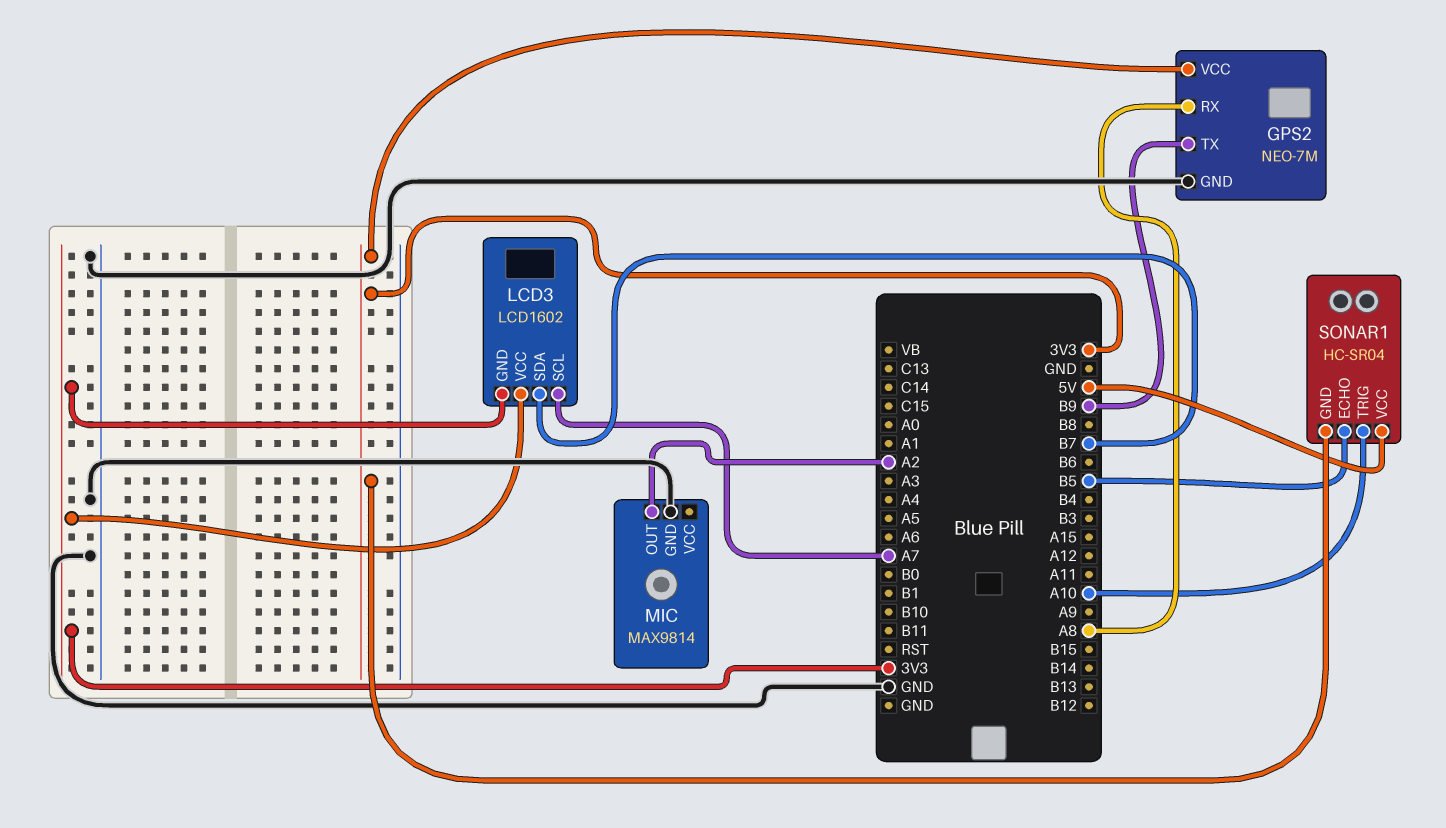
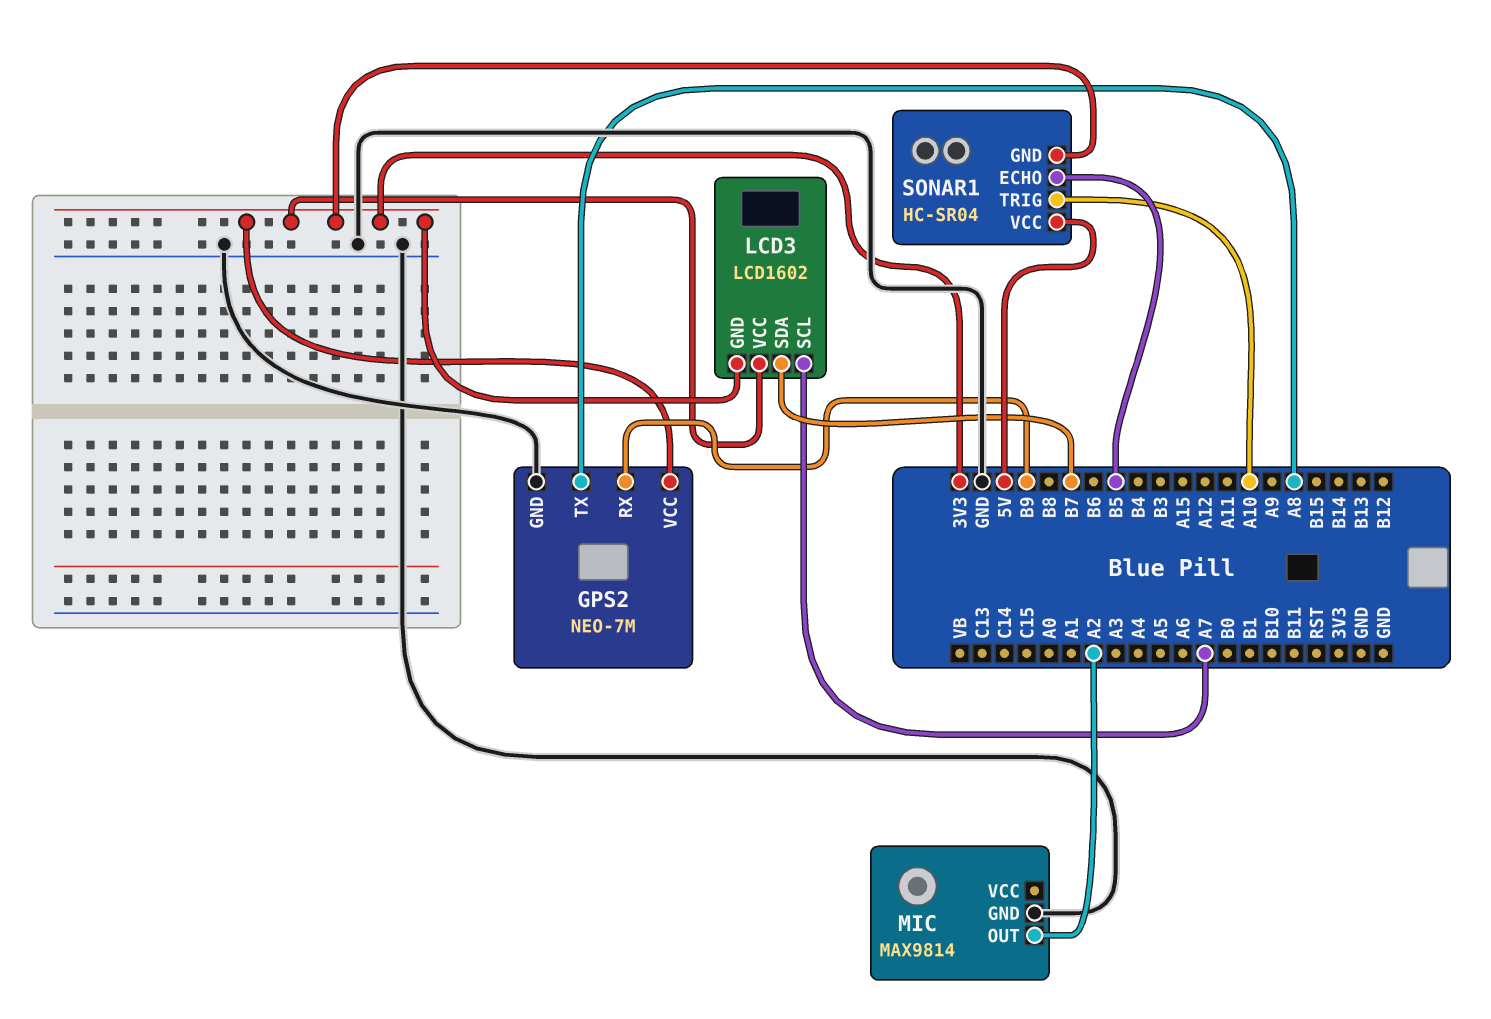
GPS2 pin RX: A8 -> B9
GPS2 pin TX: B9 -> A8

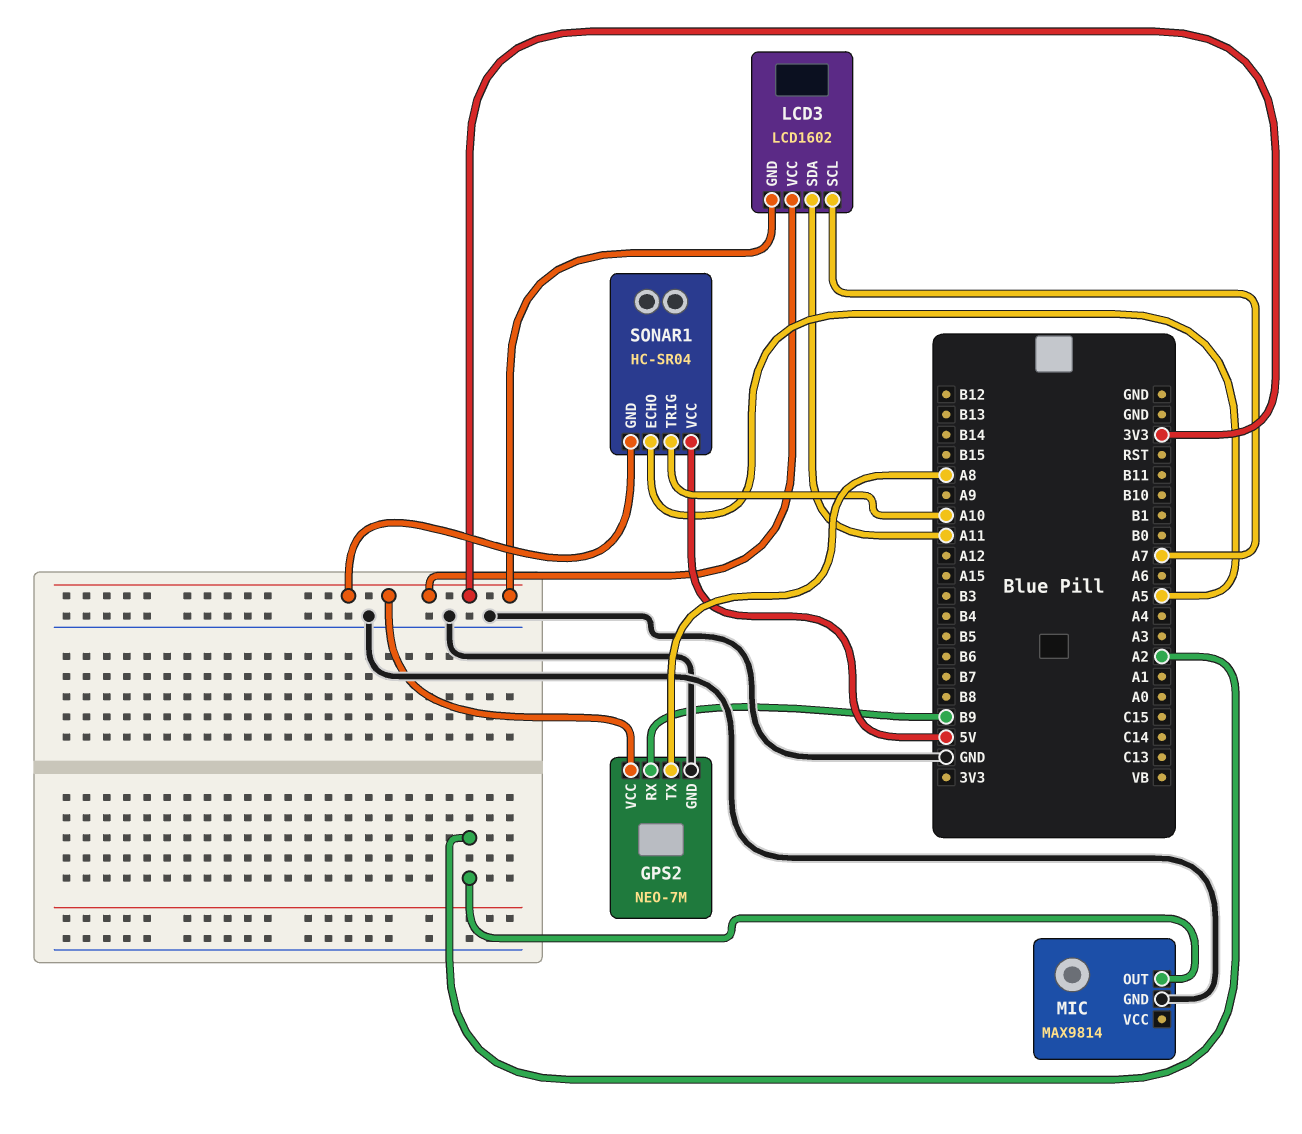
LCD3 pin SDA: B7 -> A11
SONAR1 pin ECHO: B5 -> A5

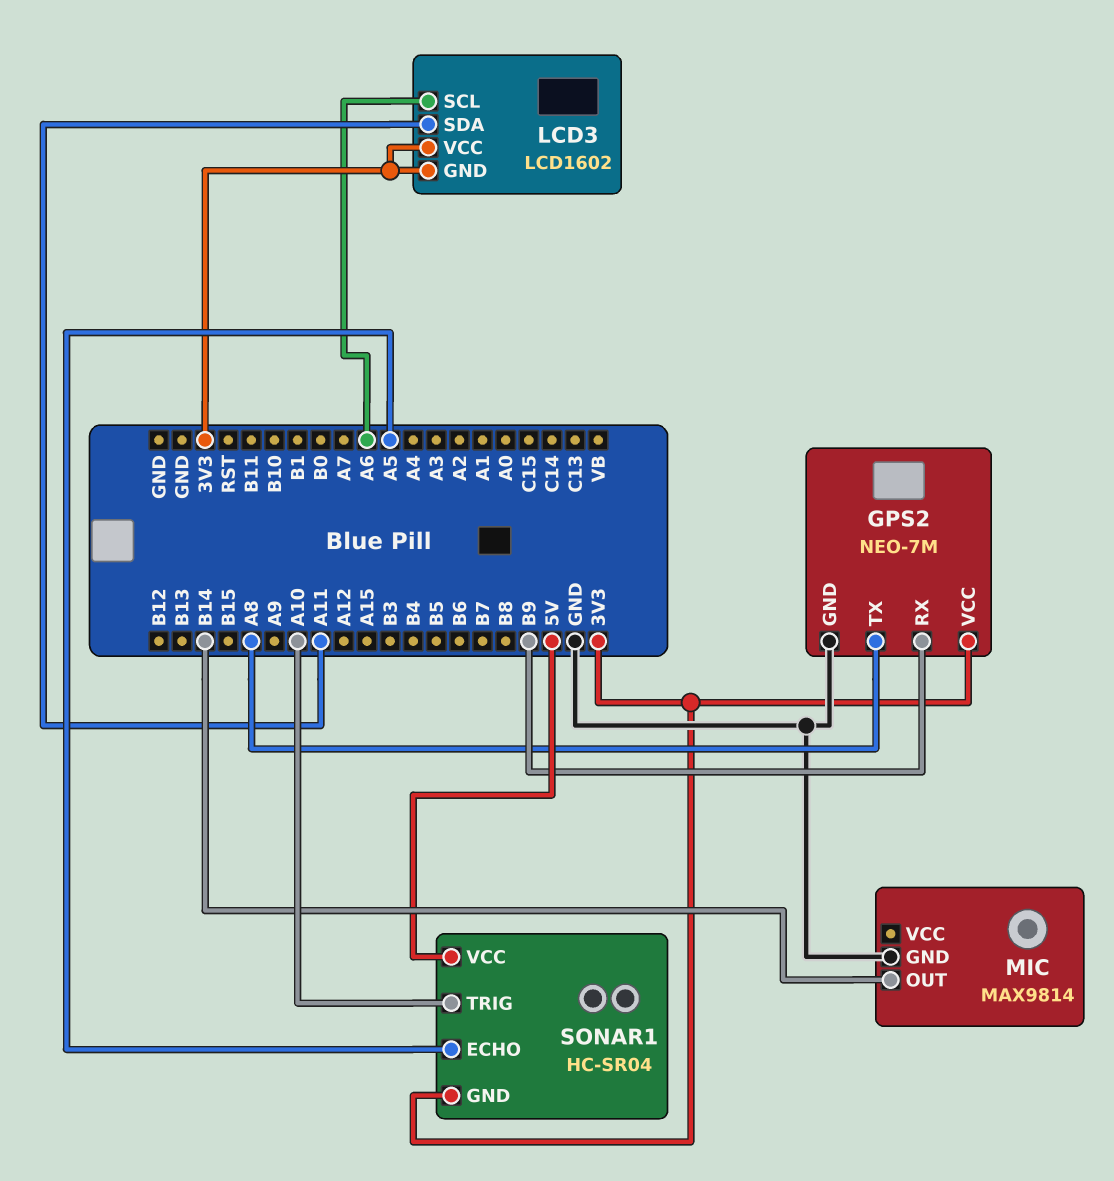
LCD3 pin SCL: A7 -> A6
MIC pin OUT: A2 -> B14

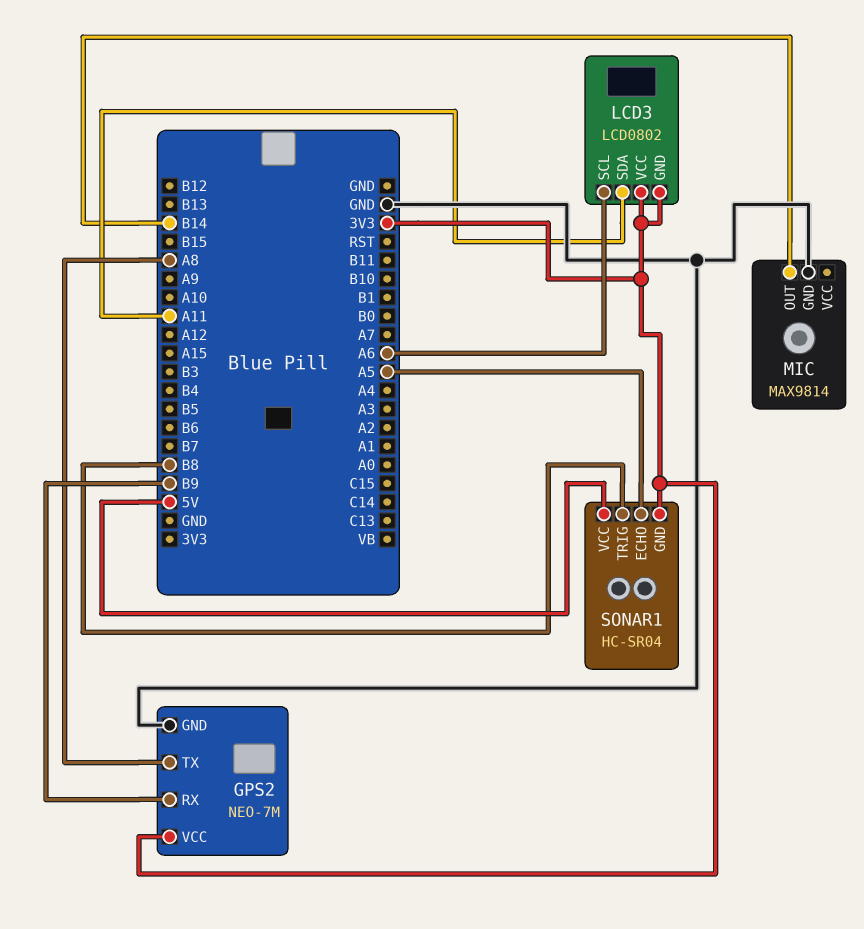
LCD3: LCD1602 -> LCD0802
SONAR1 pin TRIG: A10 -> B8

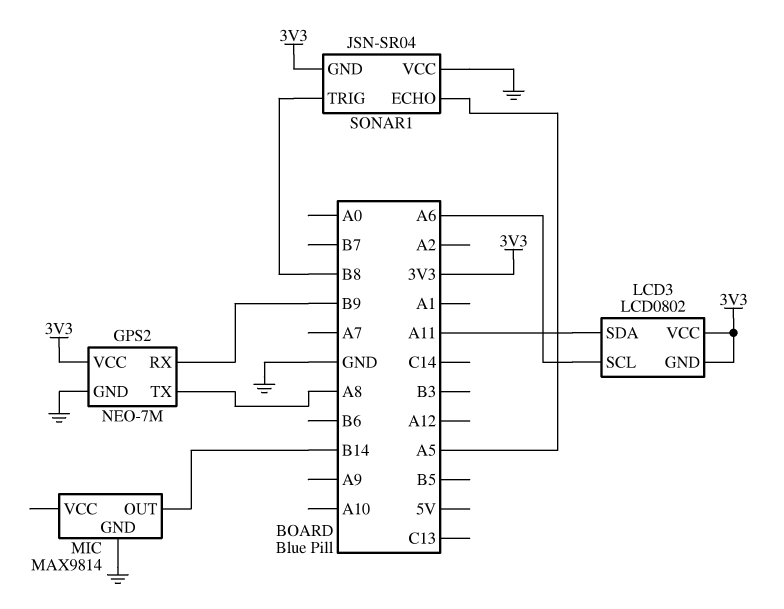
SONAR1: HC-SR04 -> JSN-SR04
SONAR1 pin VCC: 5V -> GND

